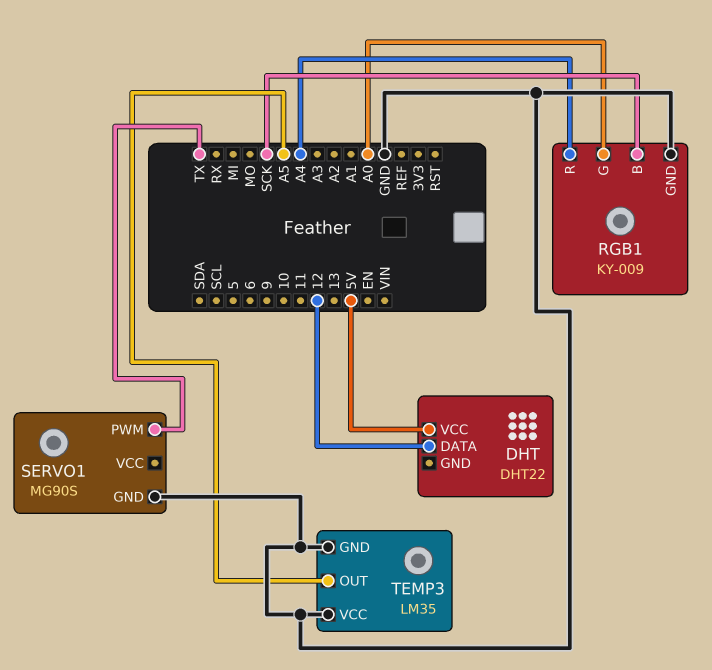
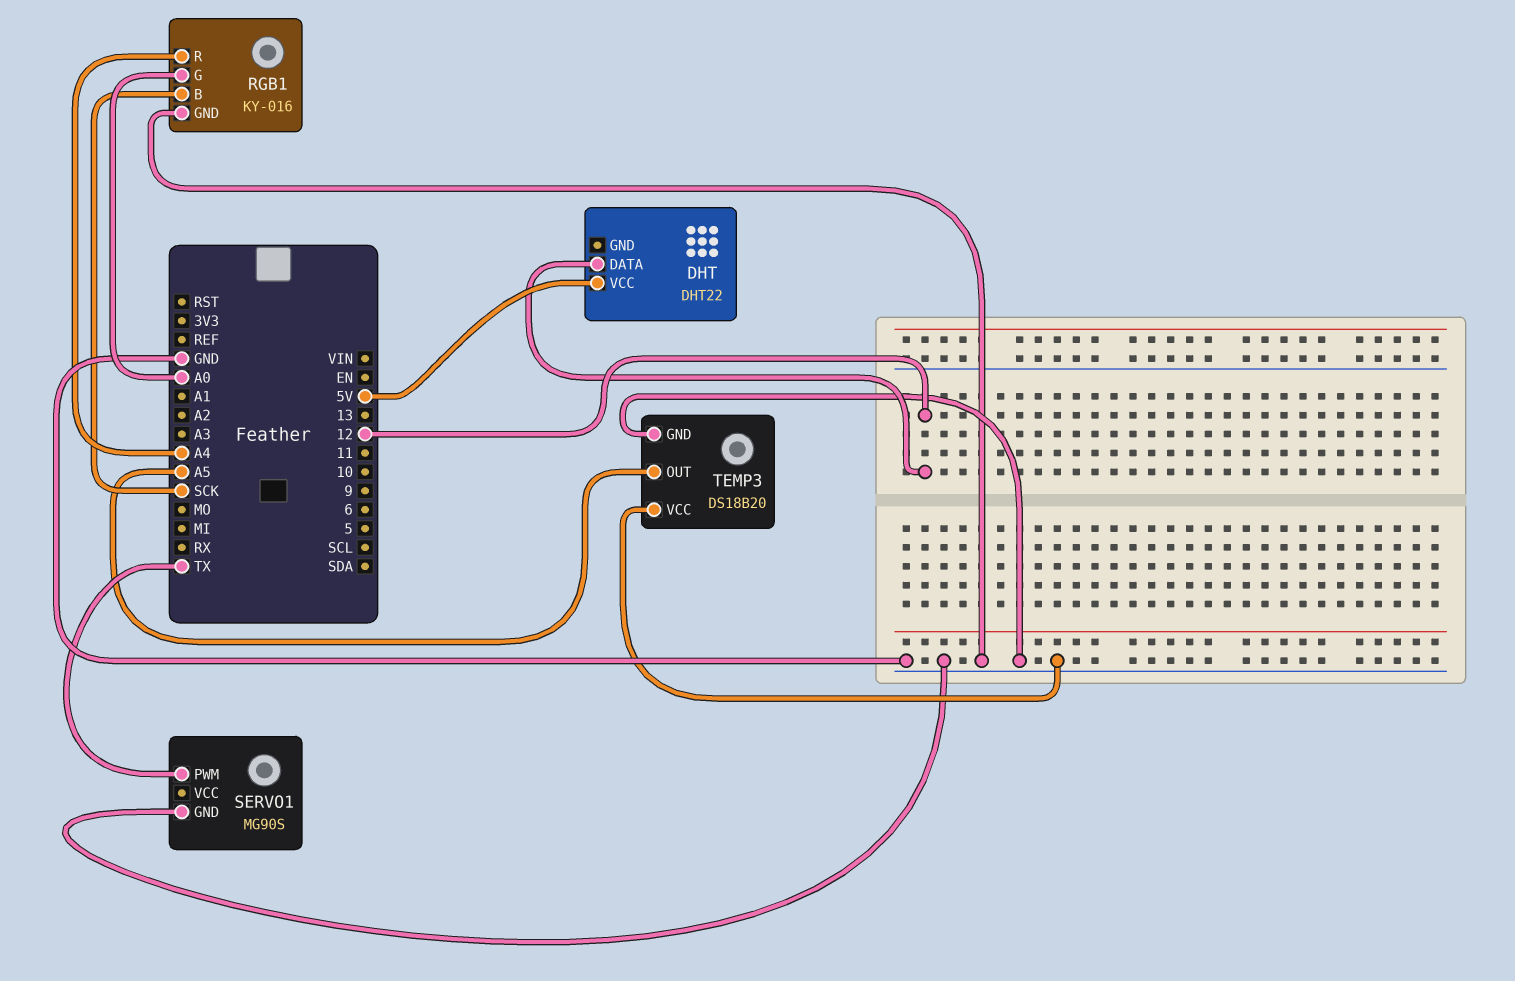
RGB1: KY-009 -> KY-016
TEMP3: LM35 -> DS18B20

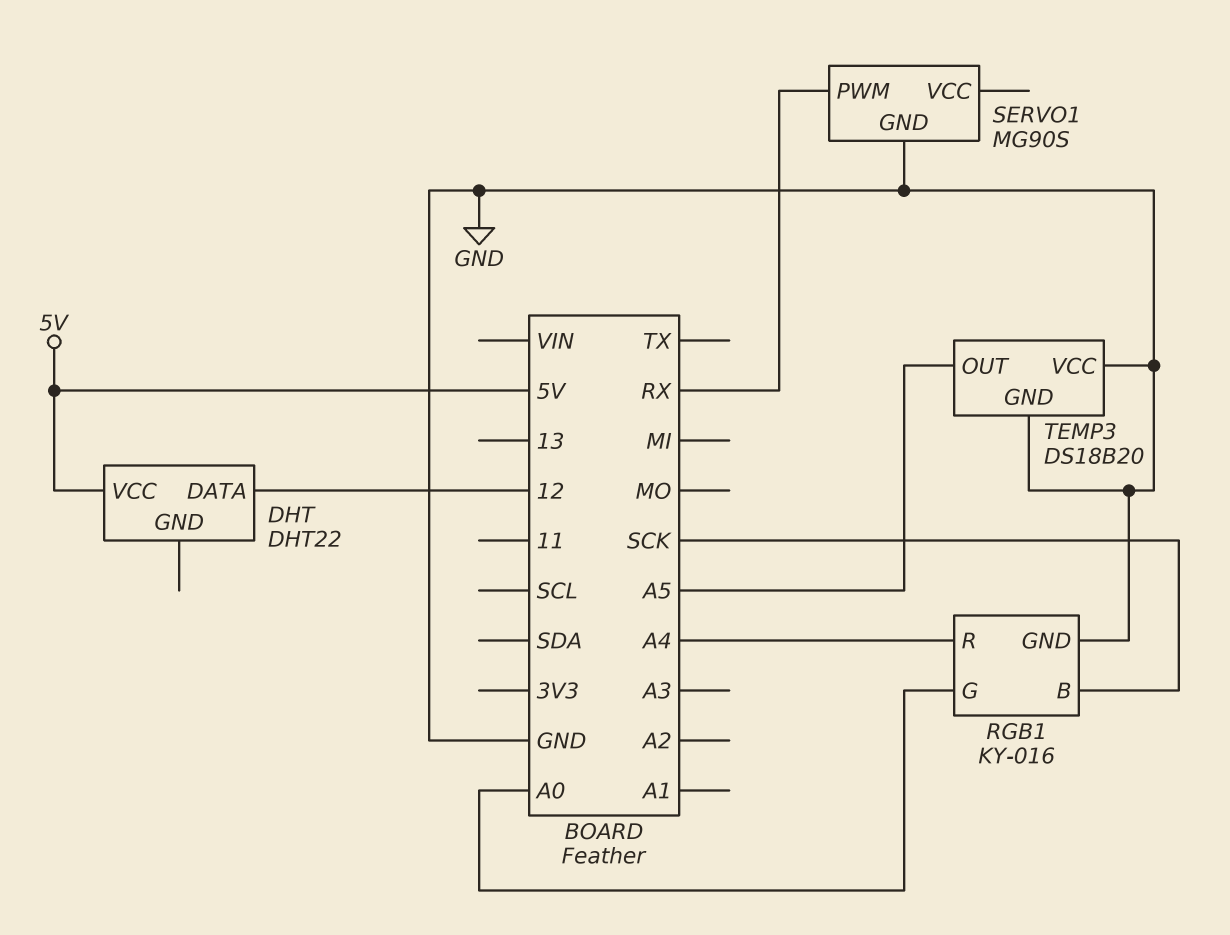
SERVO1 pin PWM: TX -> RX

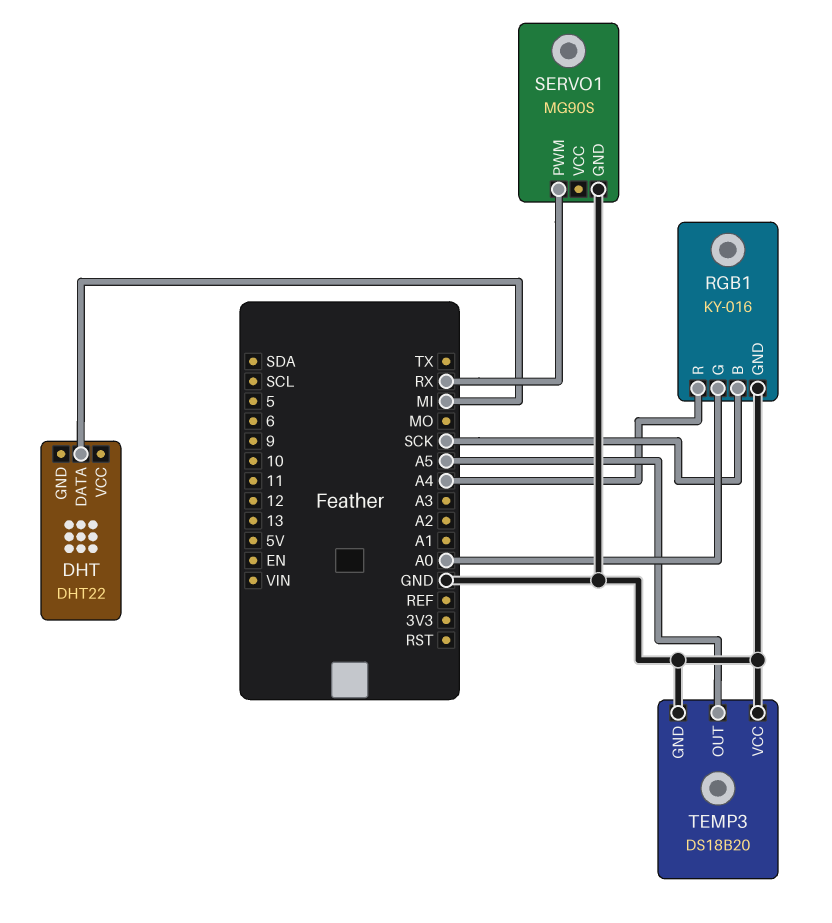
DHT pin DATA: 12 -> MI
DHT pin VCC: 5V -> none

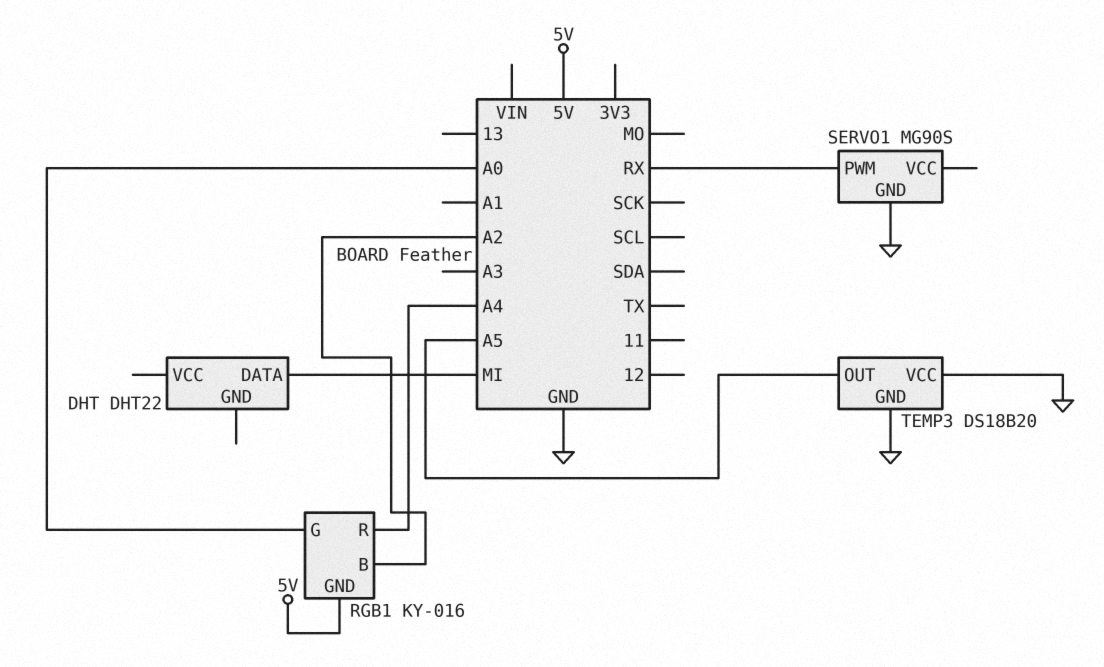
RGB1 pin B: SCK -> A2
RGB1 pin GND: GND -> 5V

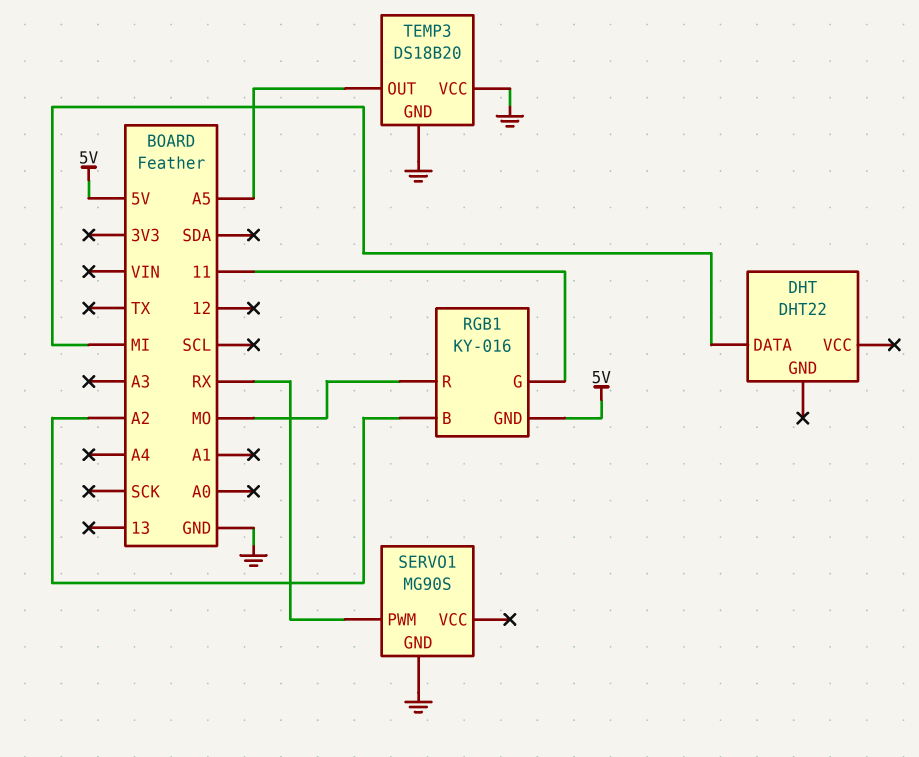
RGB1 pin G: A0 -> 11
RGB1 pin R: A4 -> MO

